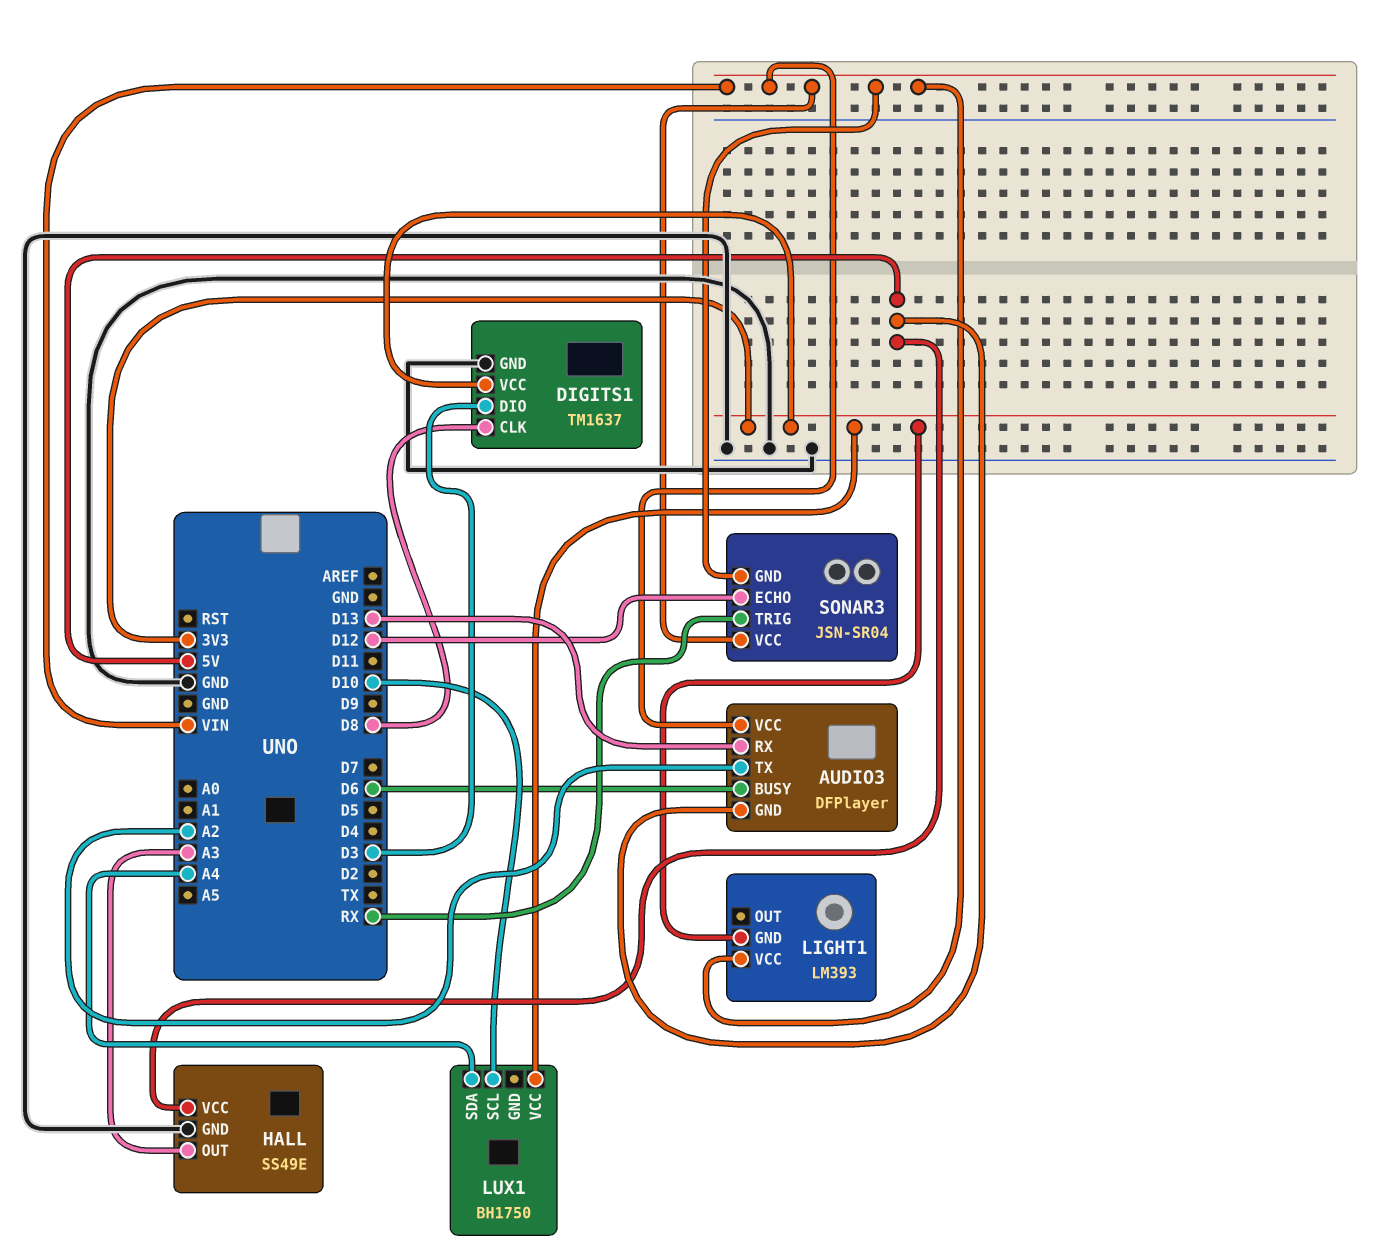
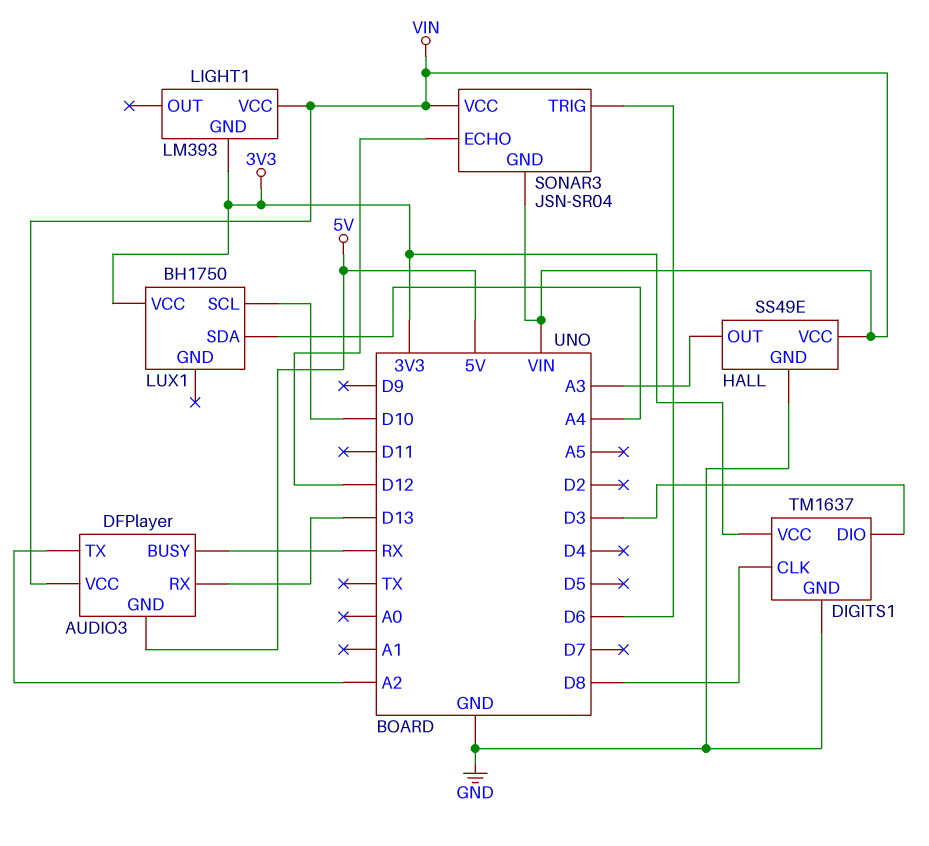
AUDIO3 pin BUSY: D6 -> RX
HALL pin VCC: 5V -> VIN
SONAR3 pin TRIG: RX -> D6

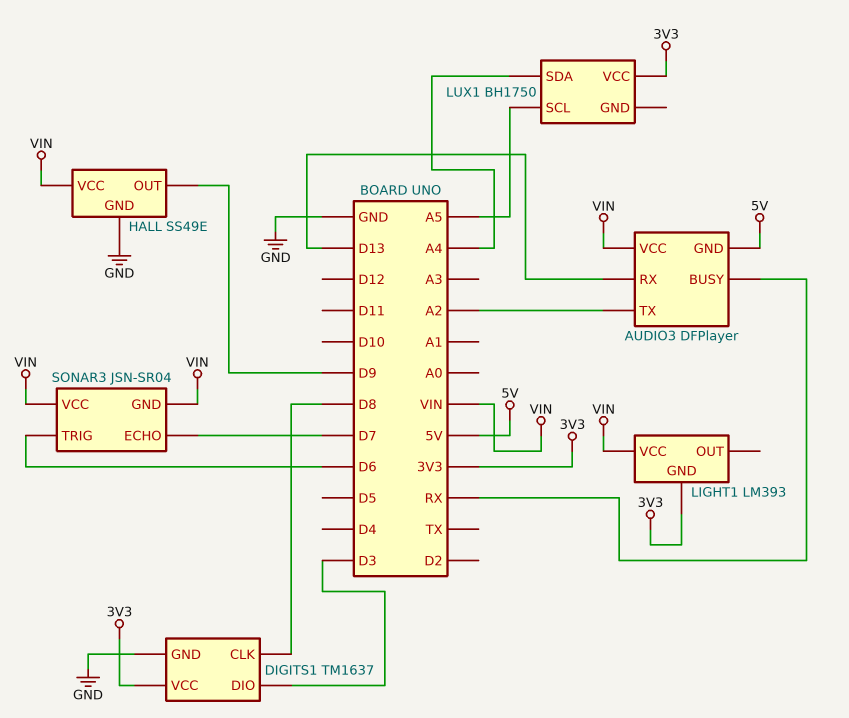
HALL pin OUT: A3 -> D9
LUX1 pin SCL: D10 -> A5
SONAR3 pin ECHO: D12 -> D7

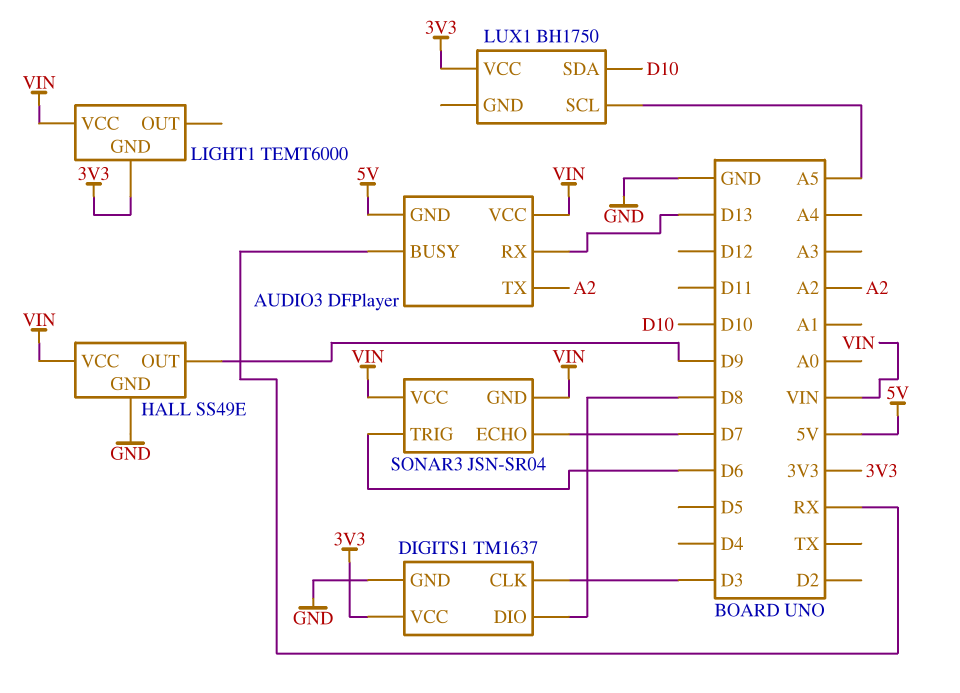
DIGITS1 pin CLK: D8 -> D3
DIGITS1 pin DIO: D3 -> D8
LIGHT1: LM393 -> TEMT6000
LUX1 pin SDA: A4 -> D10

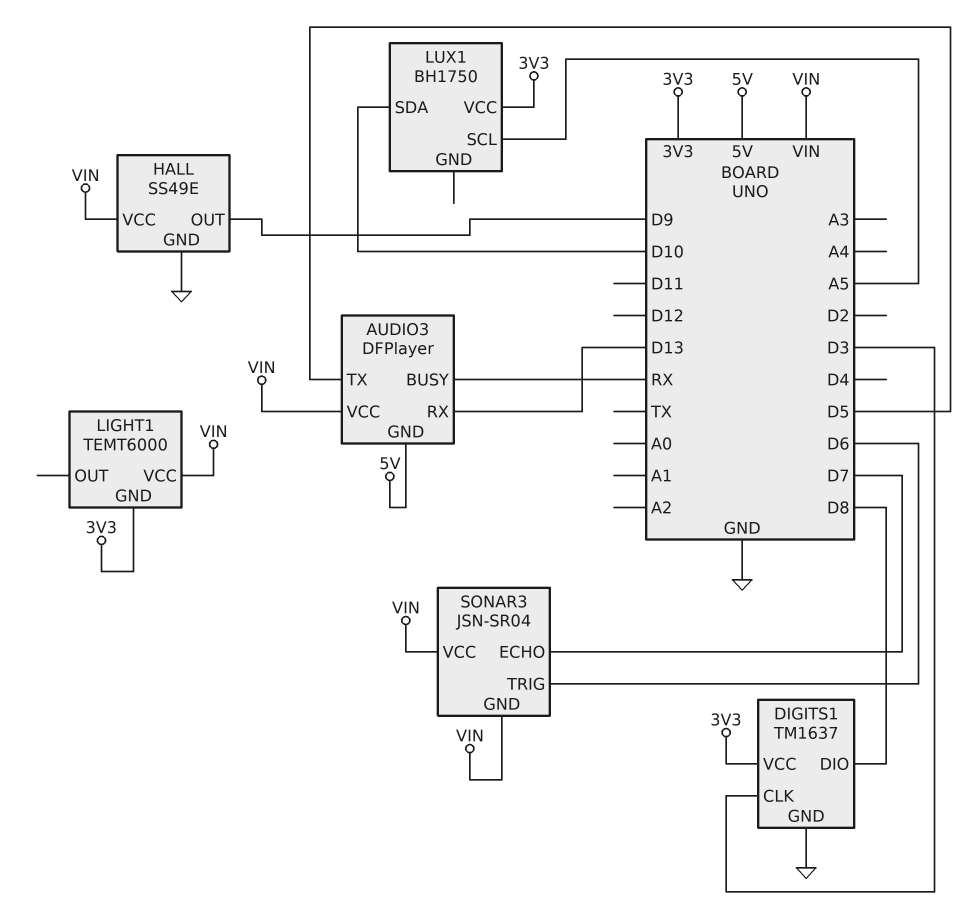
AUDIO3 pin TX: A2 -> D5

